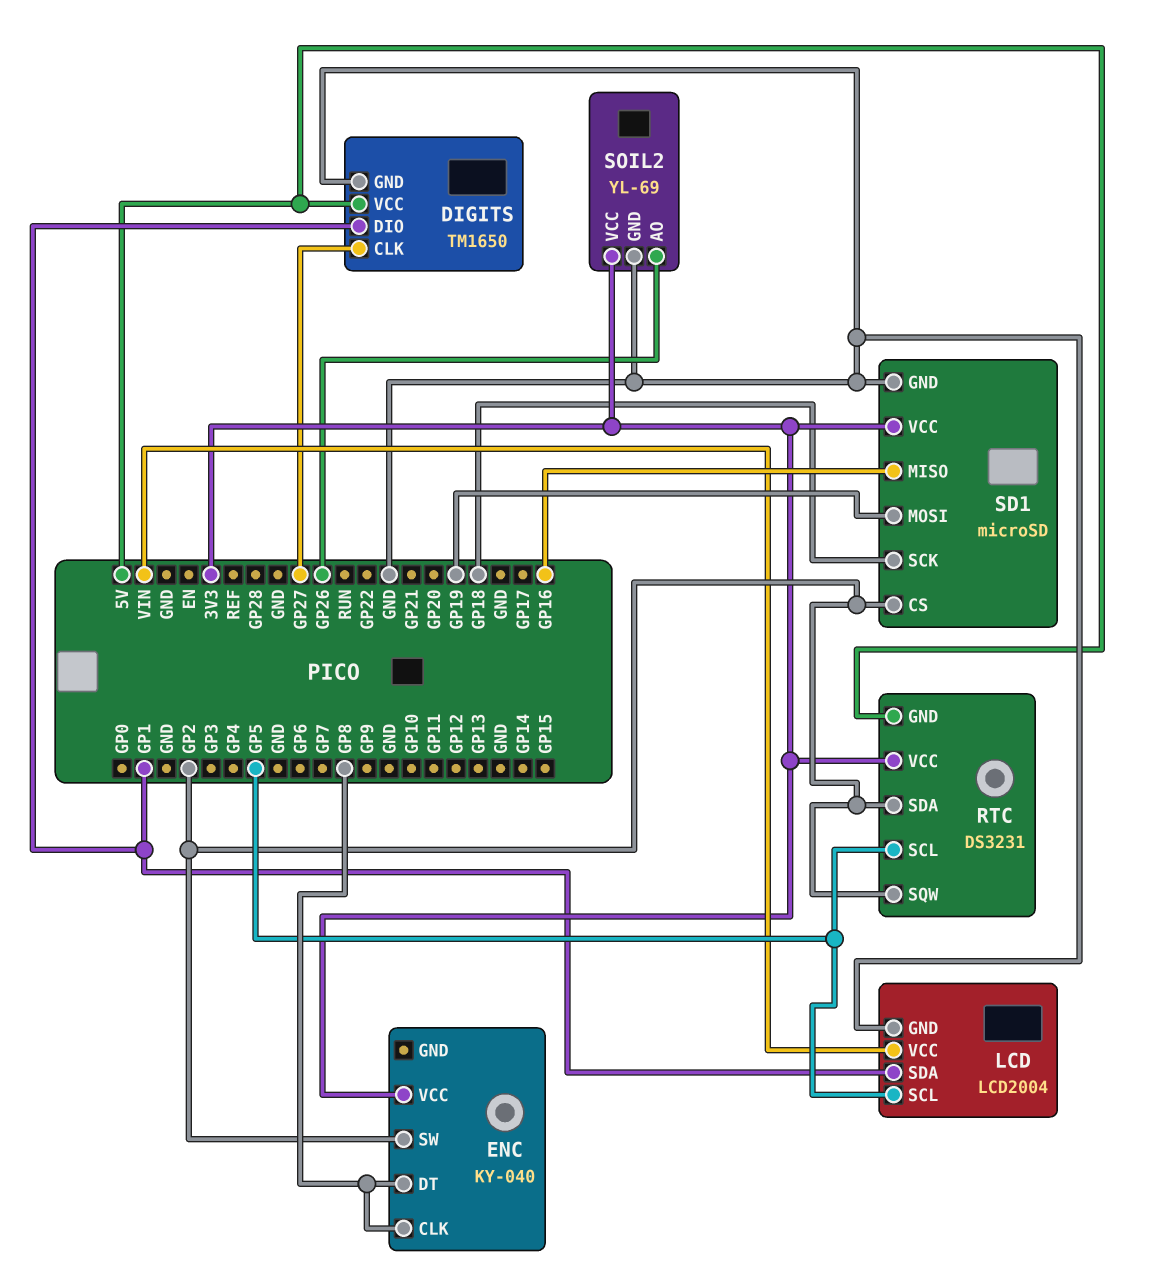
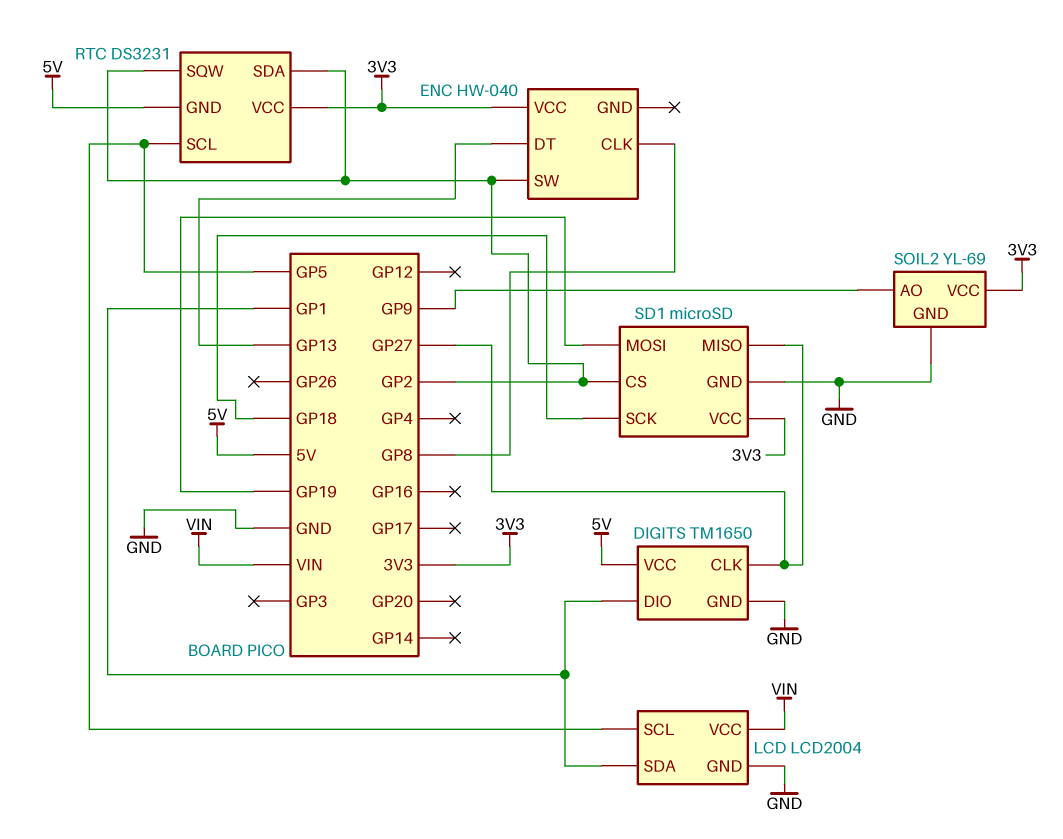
ENC: KY-040 -> HW-040
ENC pin DT: GP8 -> GP13
SD1 pin MISO: GP16 -> GP27
SOIL2 pin AO: GP26 -> GP9

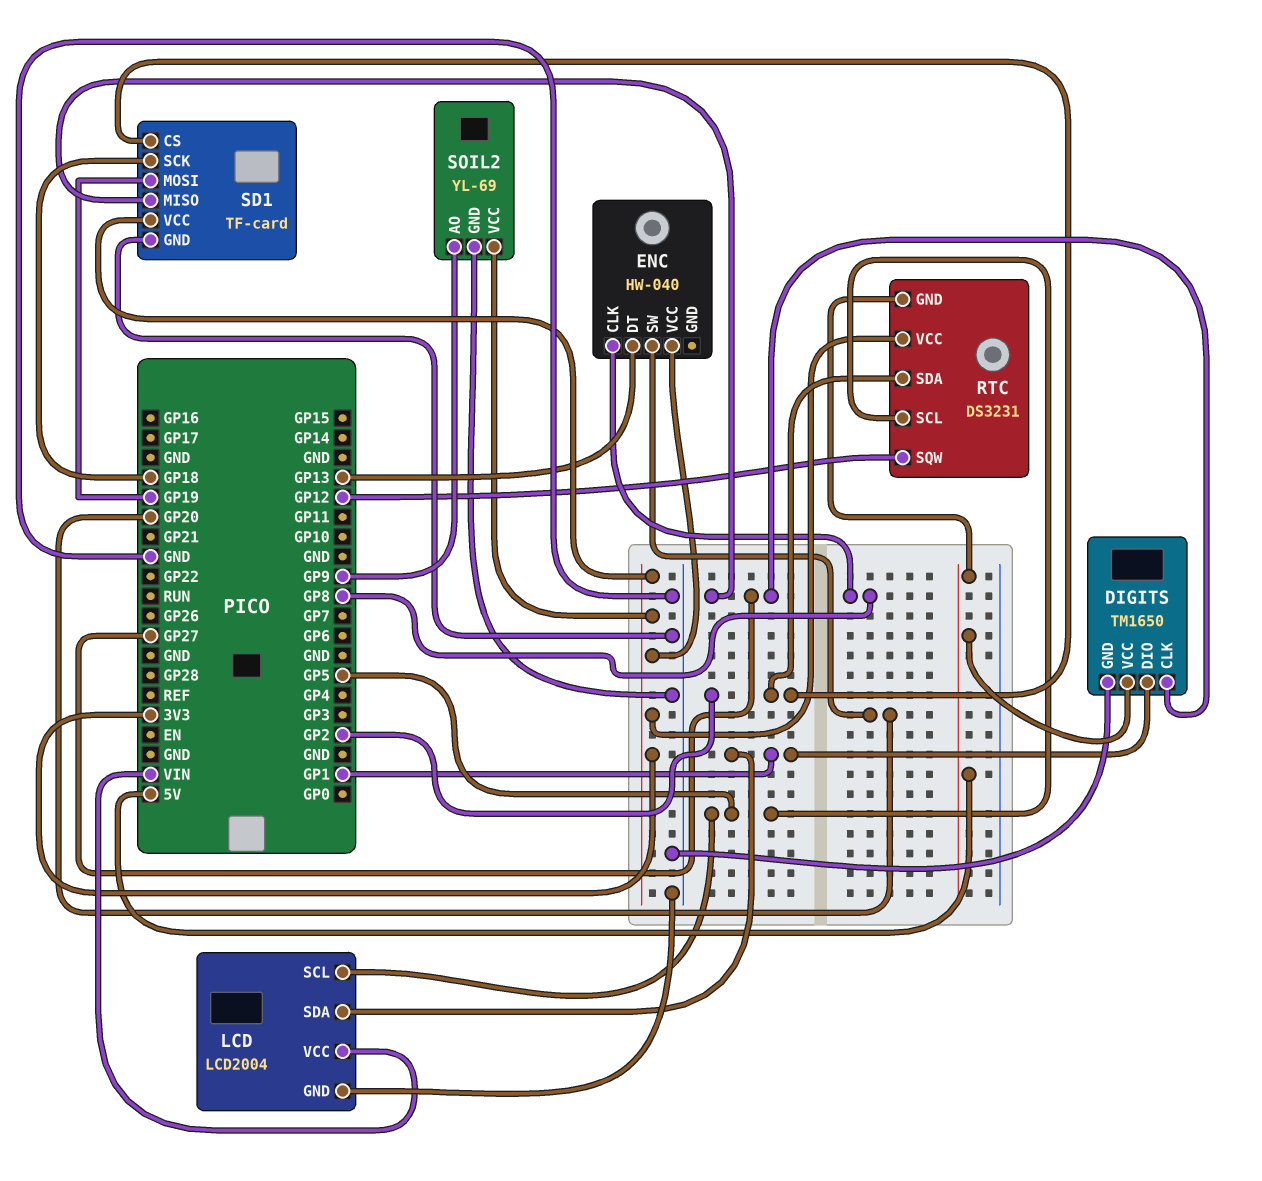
ENC pin SW: GP2 -> GP20
RTC pin SQW: GP2 -> GP12
SD1: microSD -> TF-card

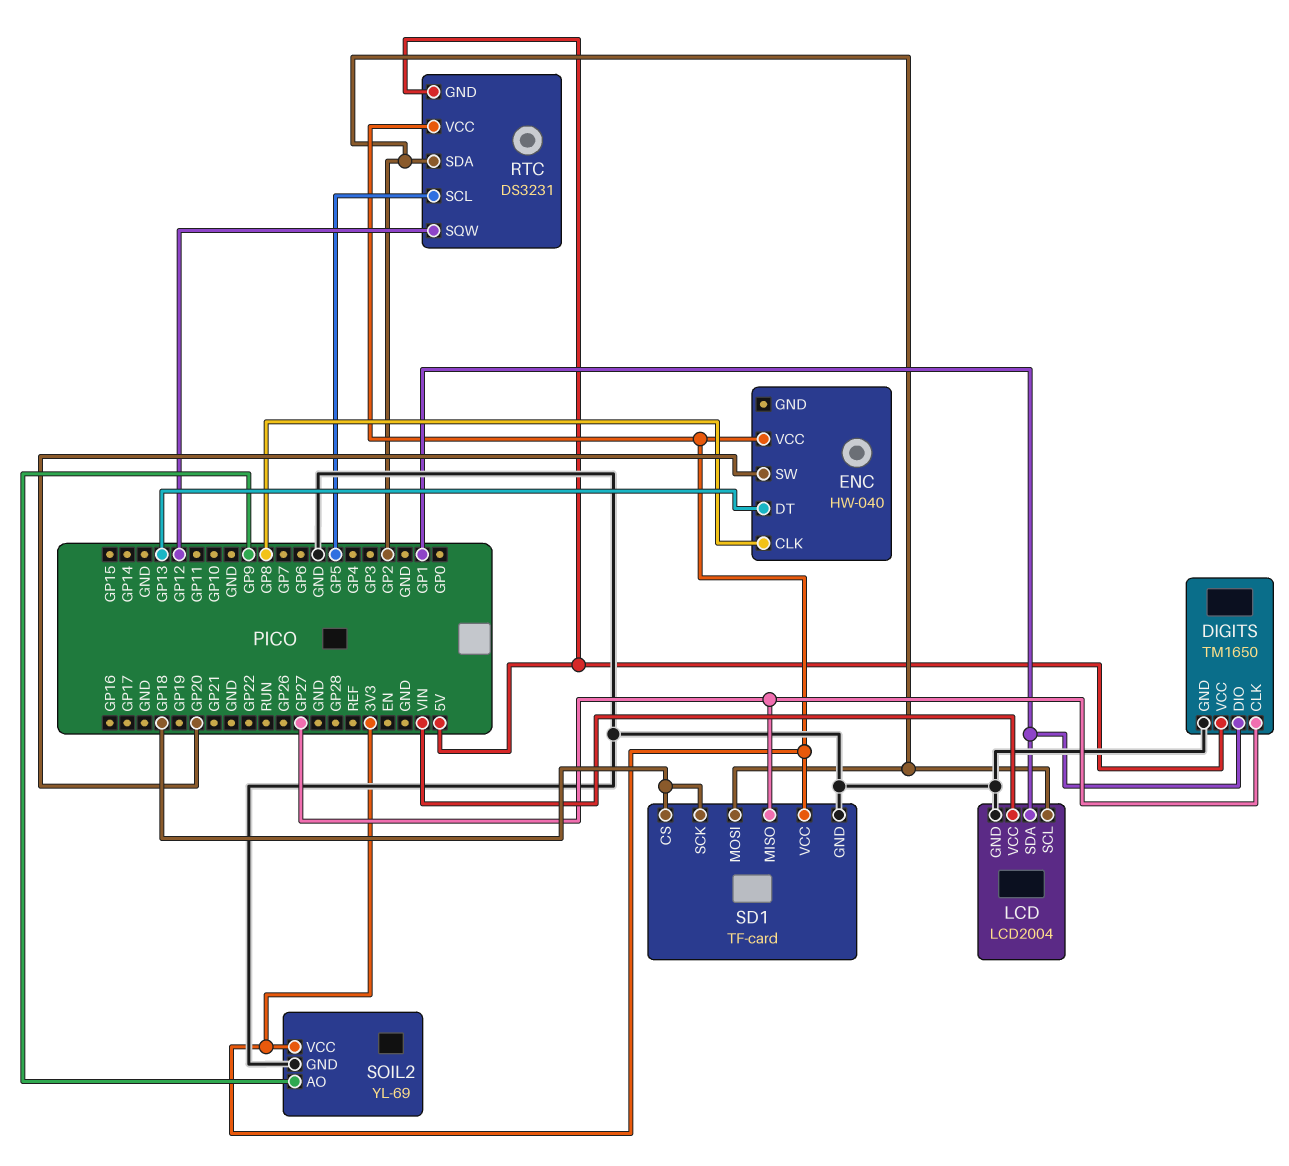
LCD pin SCL: GP5 -> GP2
SD1 pin CS: GP2 -> GP18
SD1 pin MOSI: GP19 -> GP2

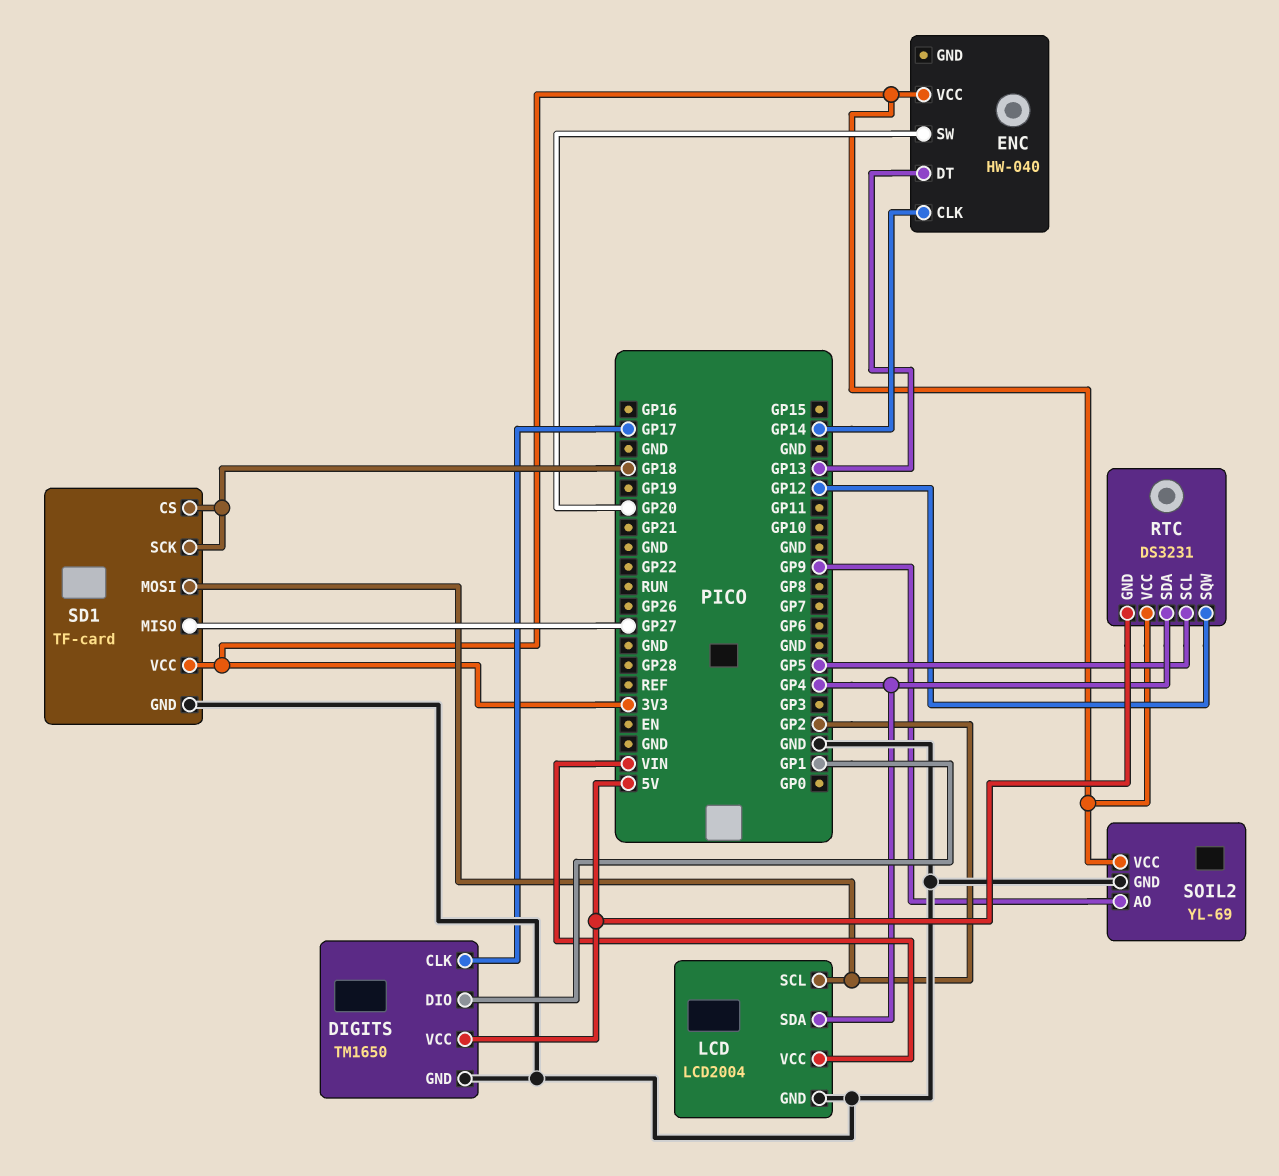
DIGITS pin CLK: GP27 -> GP17
ENC pin CLK: GP8 -> GP14
LCD pin SDA: GP1 -> GP4
RTC pin SDA: GP2 -> GP4

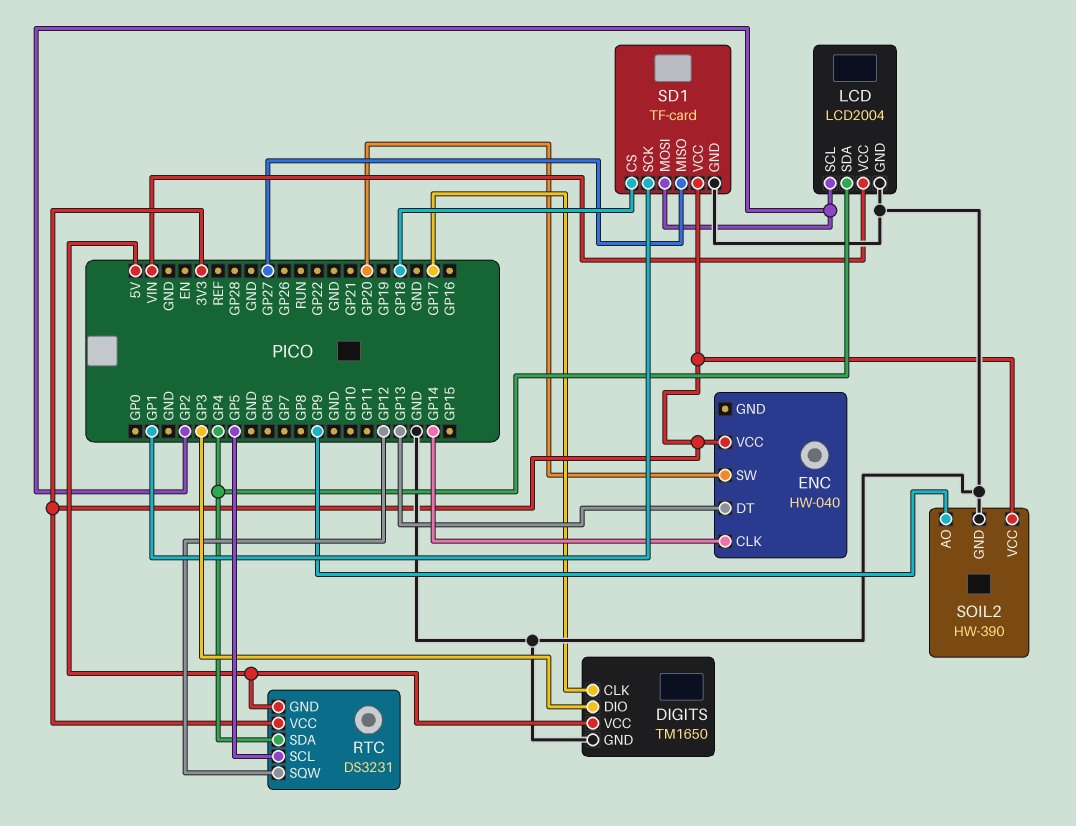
DIGITS pin DIO: GP1 -> GP3
SD1 pin SCK: GP18 -> GP1
SOIL2: YL-69 -> HW-390

